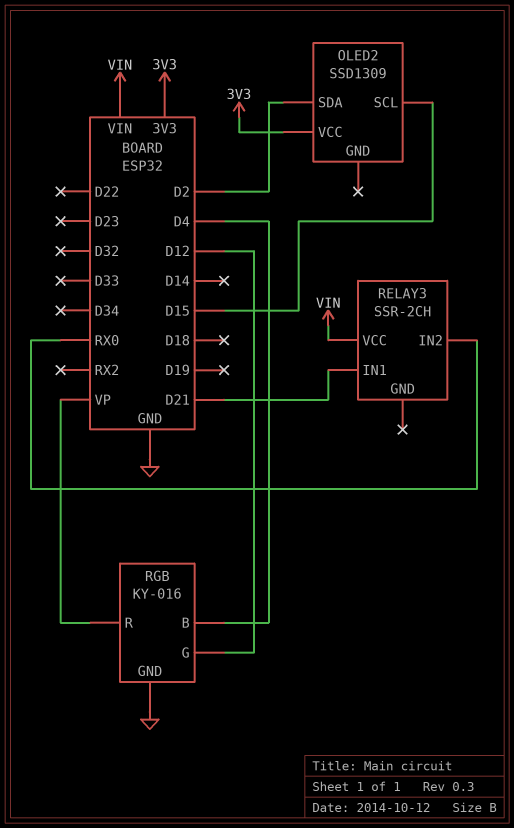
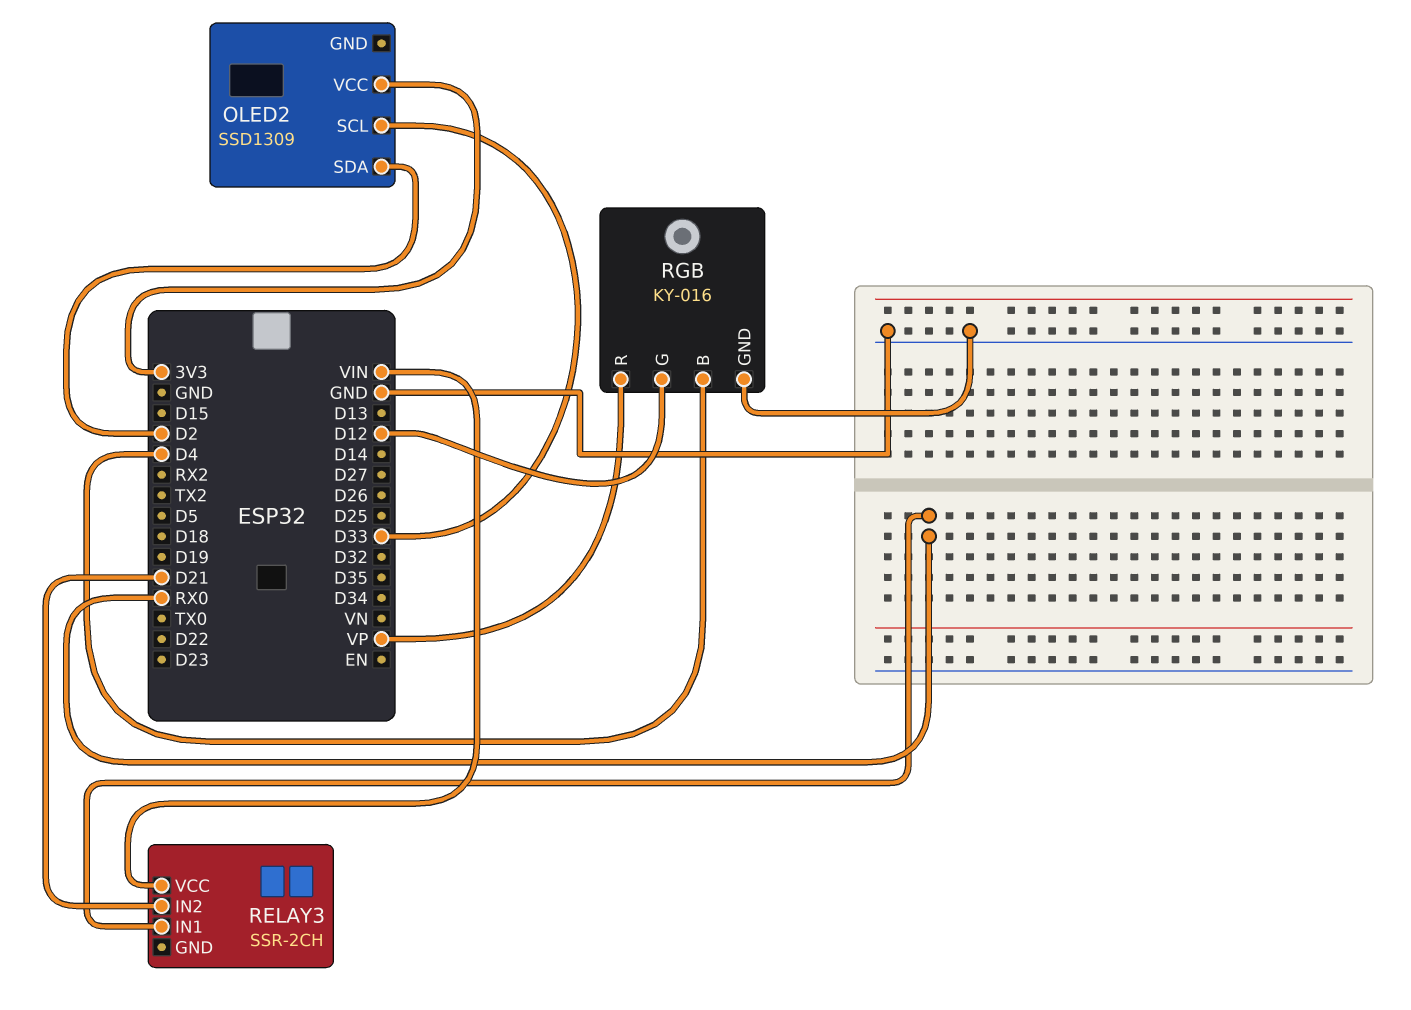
OLED2 pin SCL: D15 -> D33
RELAY3 pin IN1: D21 -> RX0
RELAY3 pin IN2: RX0 -> D21

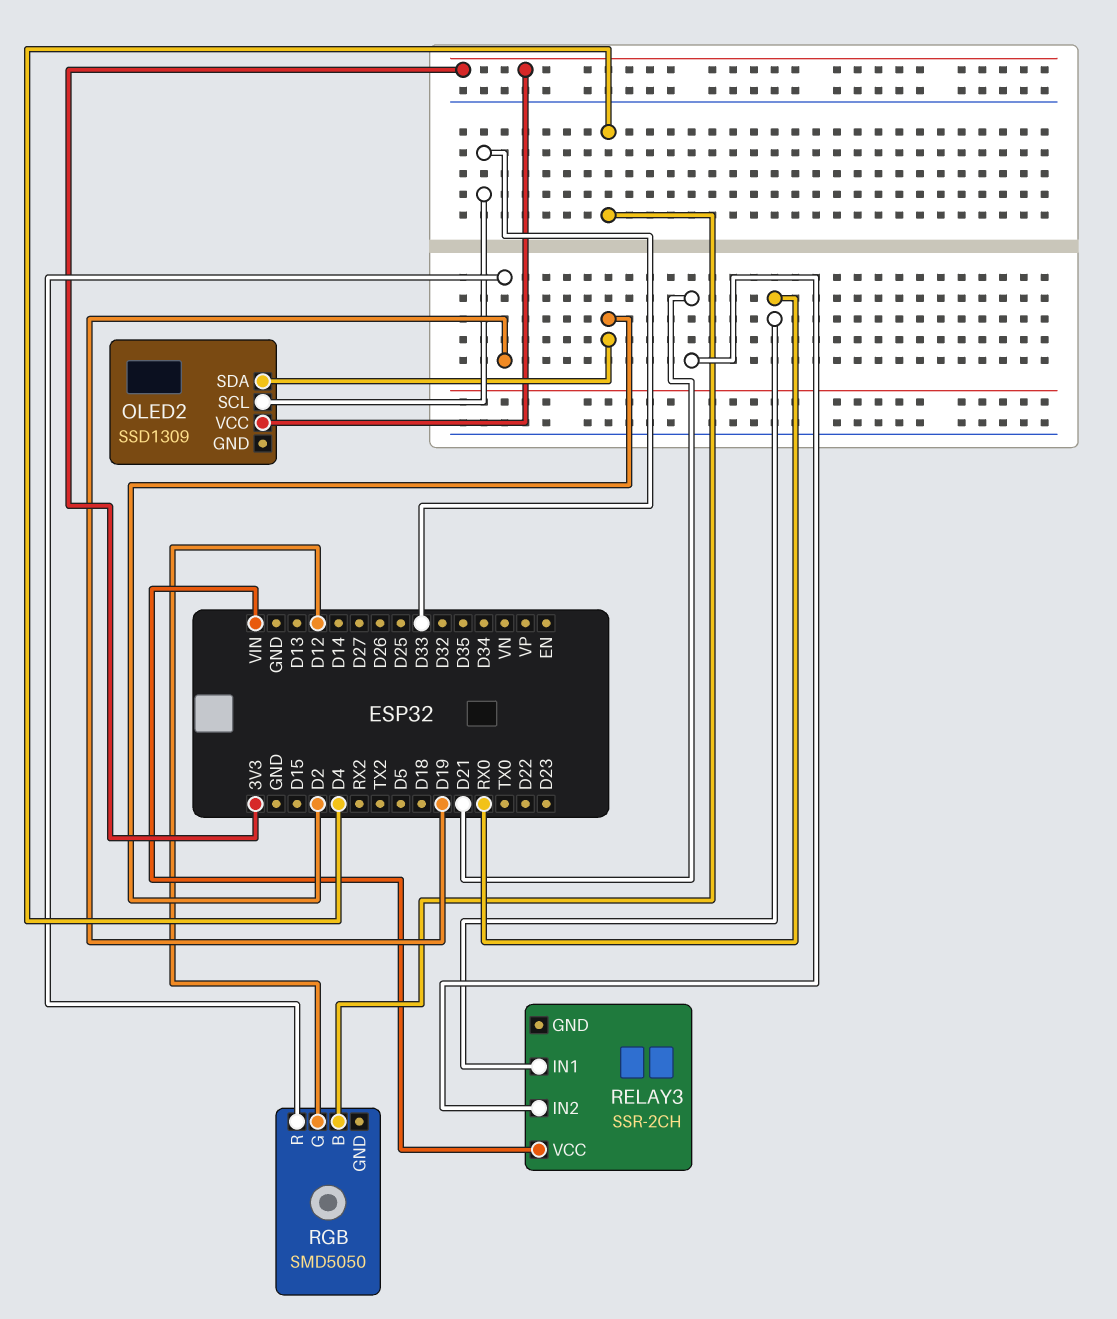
RGB: KY-016 -> SMD5050
RGB pin GND: GND -> none
RGB pin R: VP -> D19

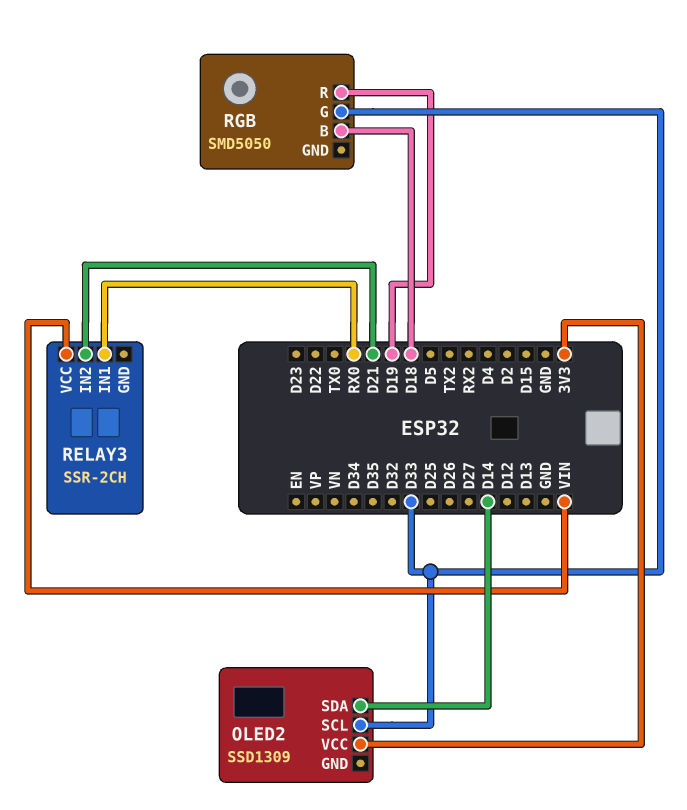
OLED2 pin SDA: D2 -> D14
RGB pin B: D4 -> D18
RGB pin G: D12 -> D33

